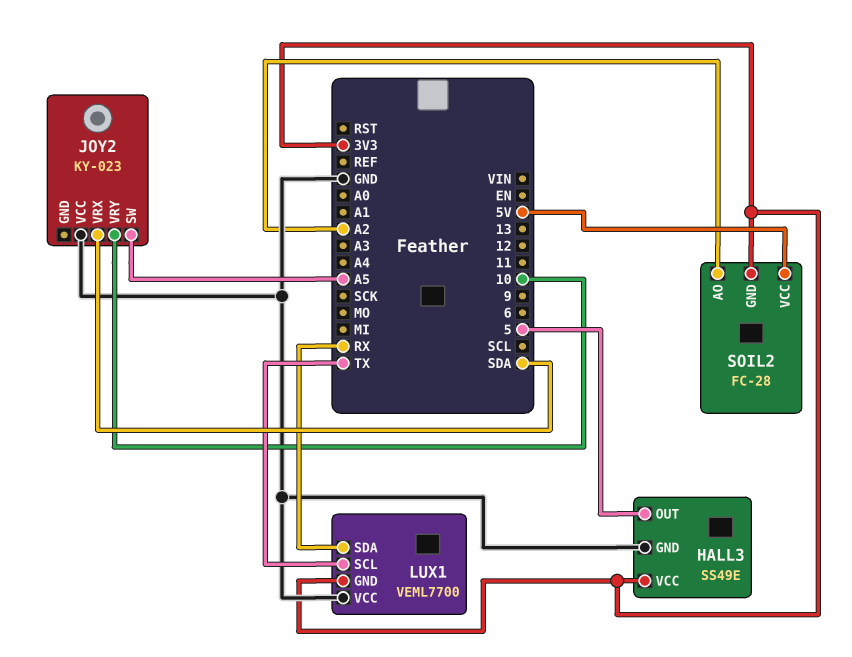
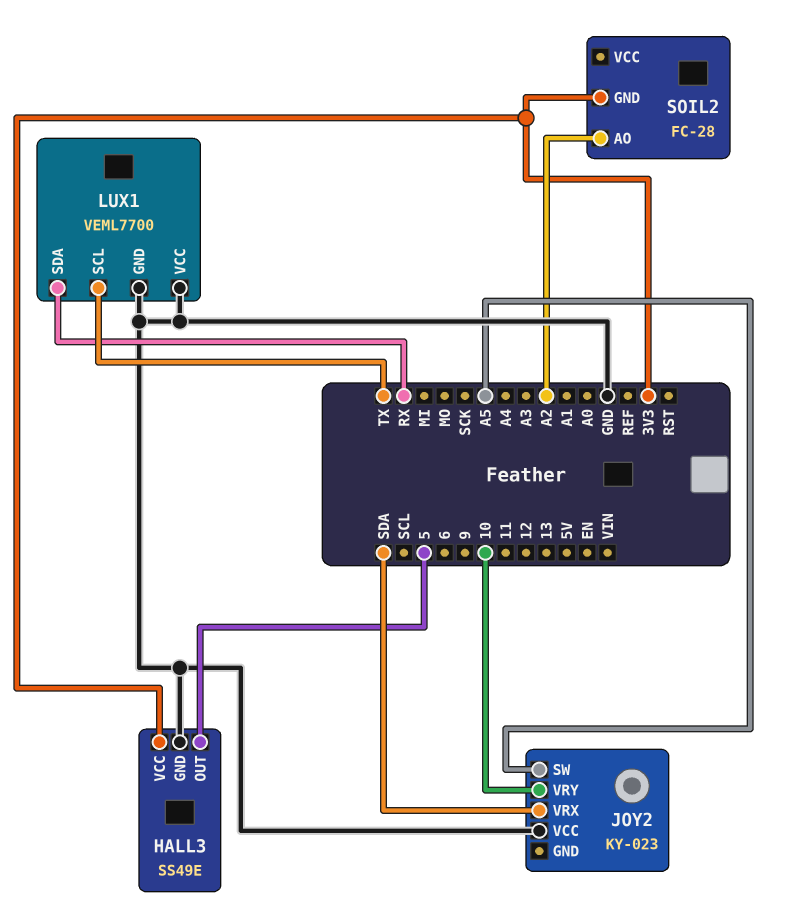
LUX1 pin GND: 3V3 -> GND
SOIL2 pin VCC: 5V -> none

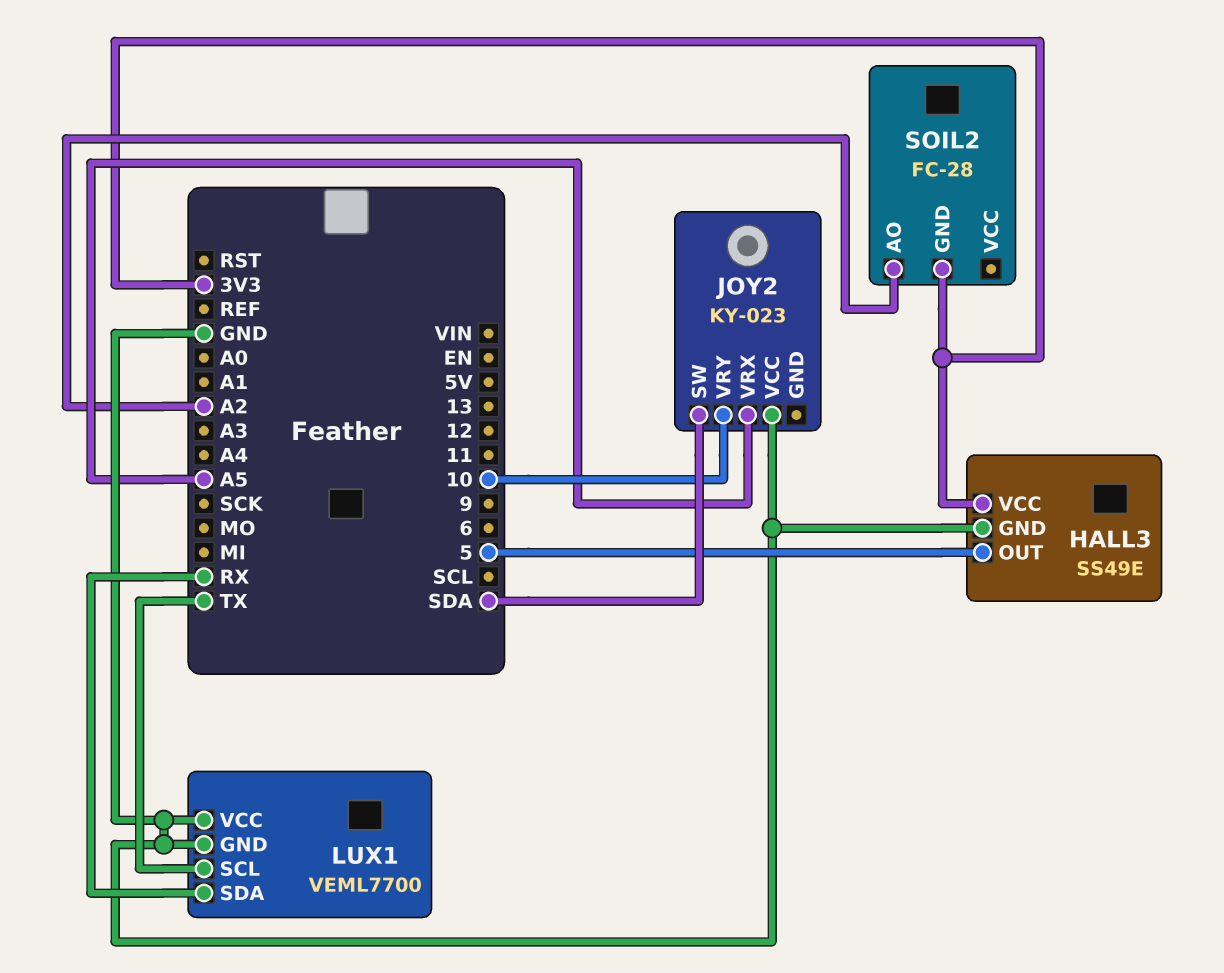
JOY2 pin SW: A5 -> SDA
JOY2 pin VRX: SDA -> A5

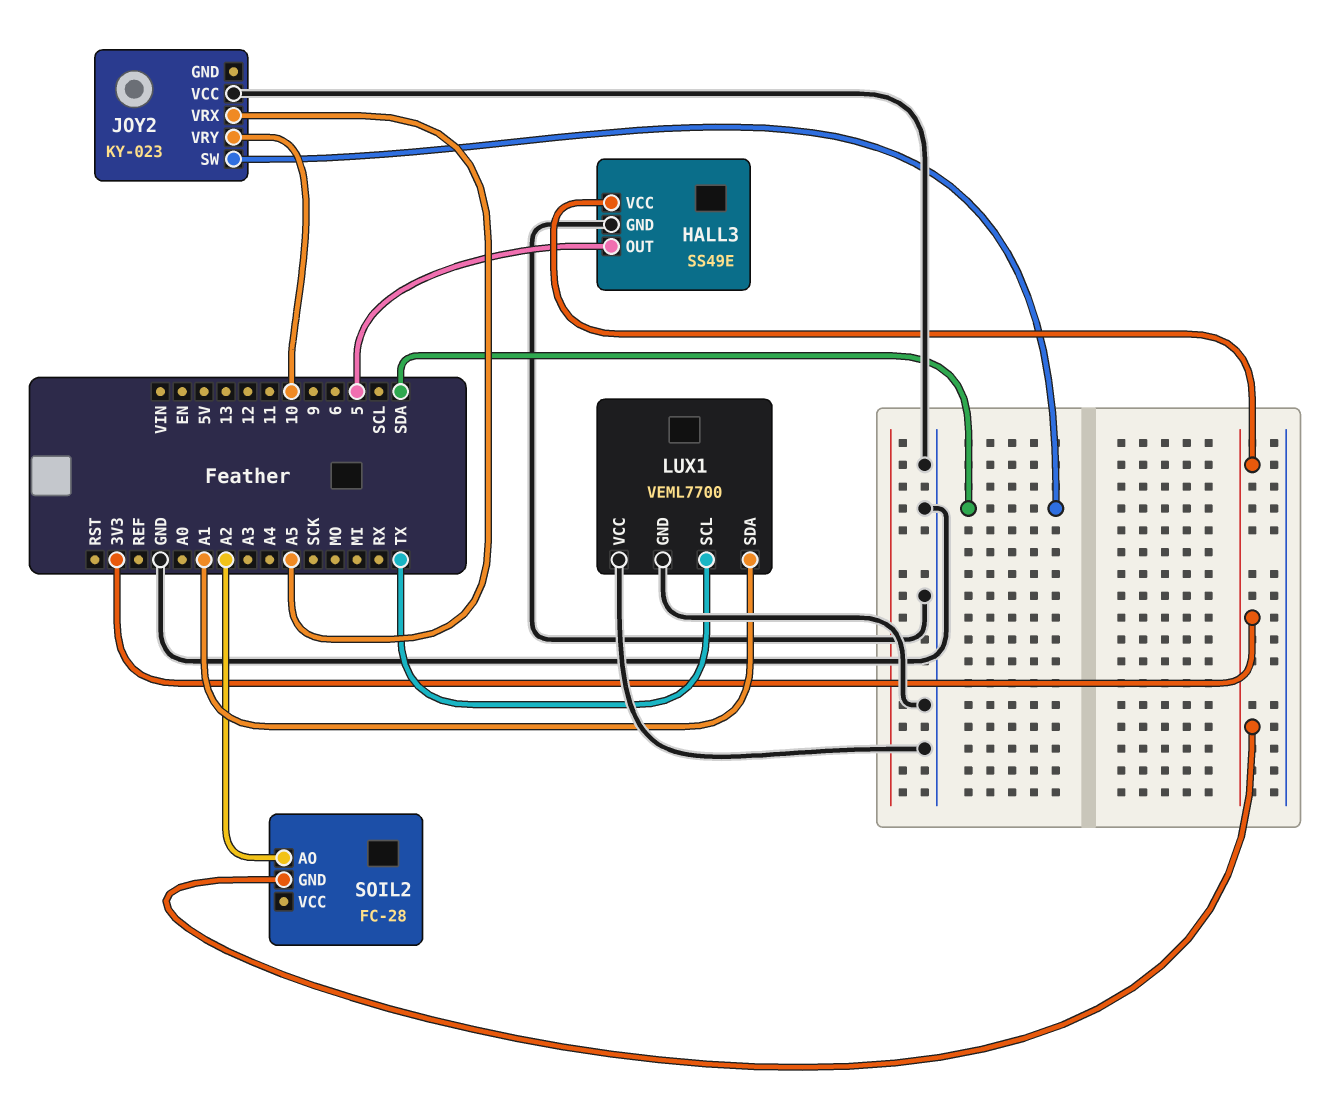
LUX1 pin SDA: RX -> A1

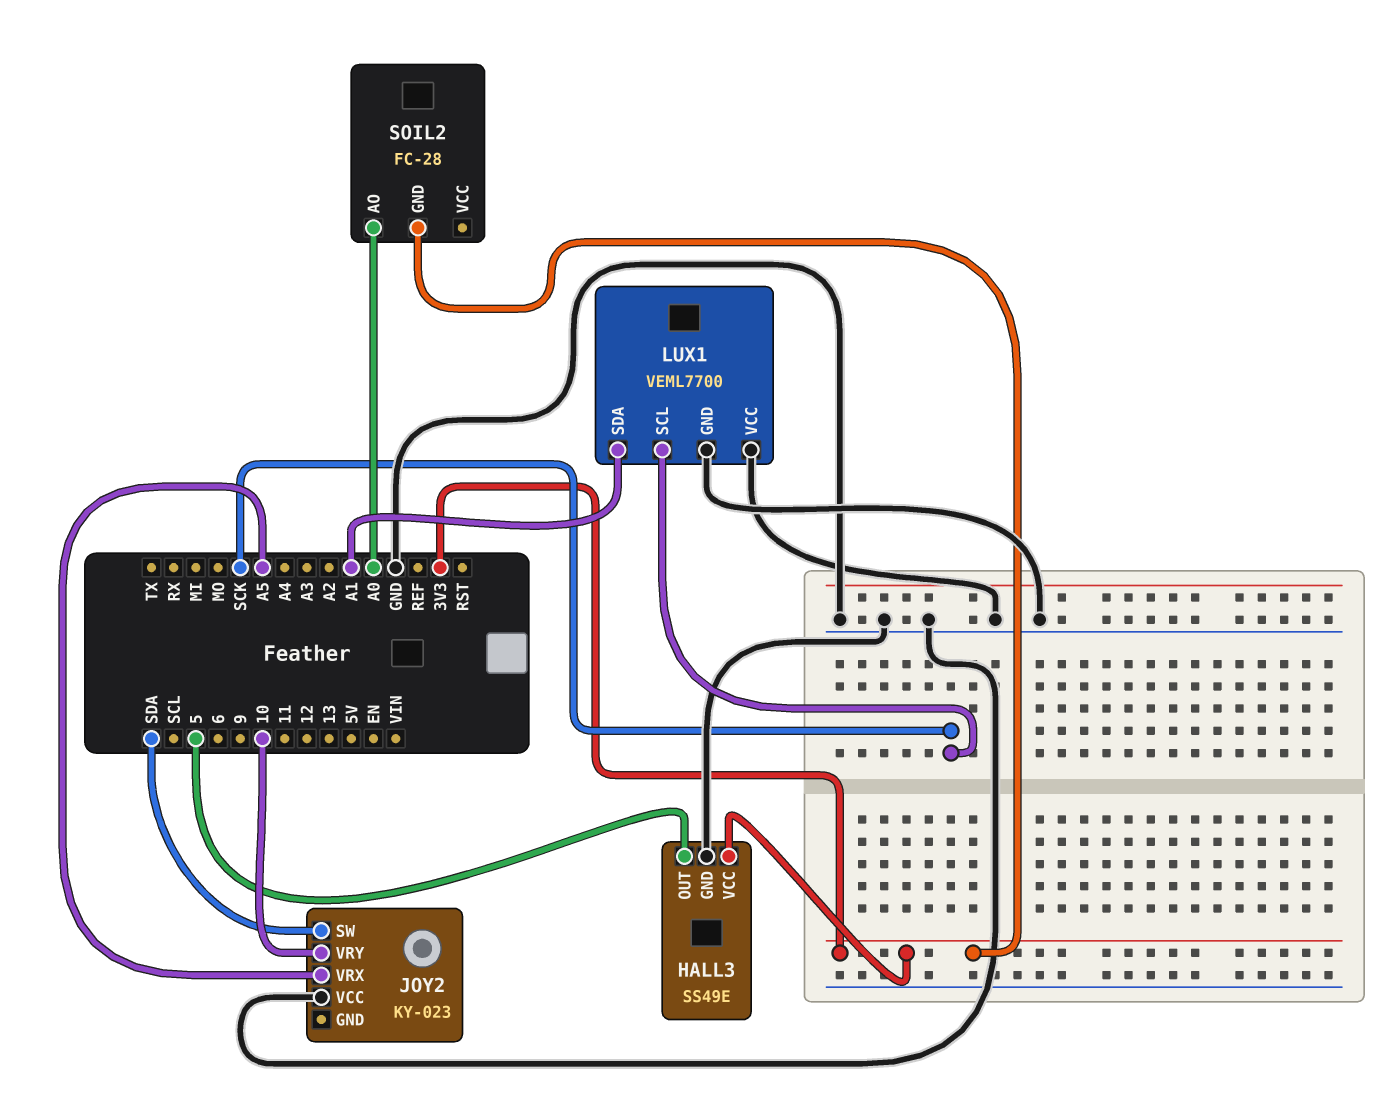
LUX1 pin SCL: TX -> SCK
SOIL2 pin AO: A2 -> A0

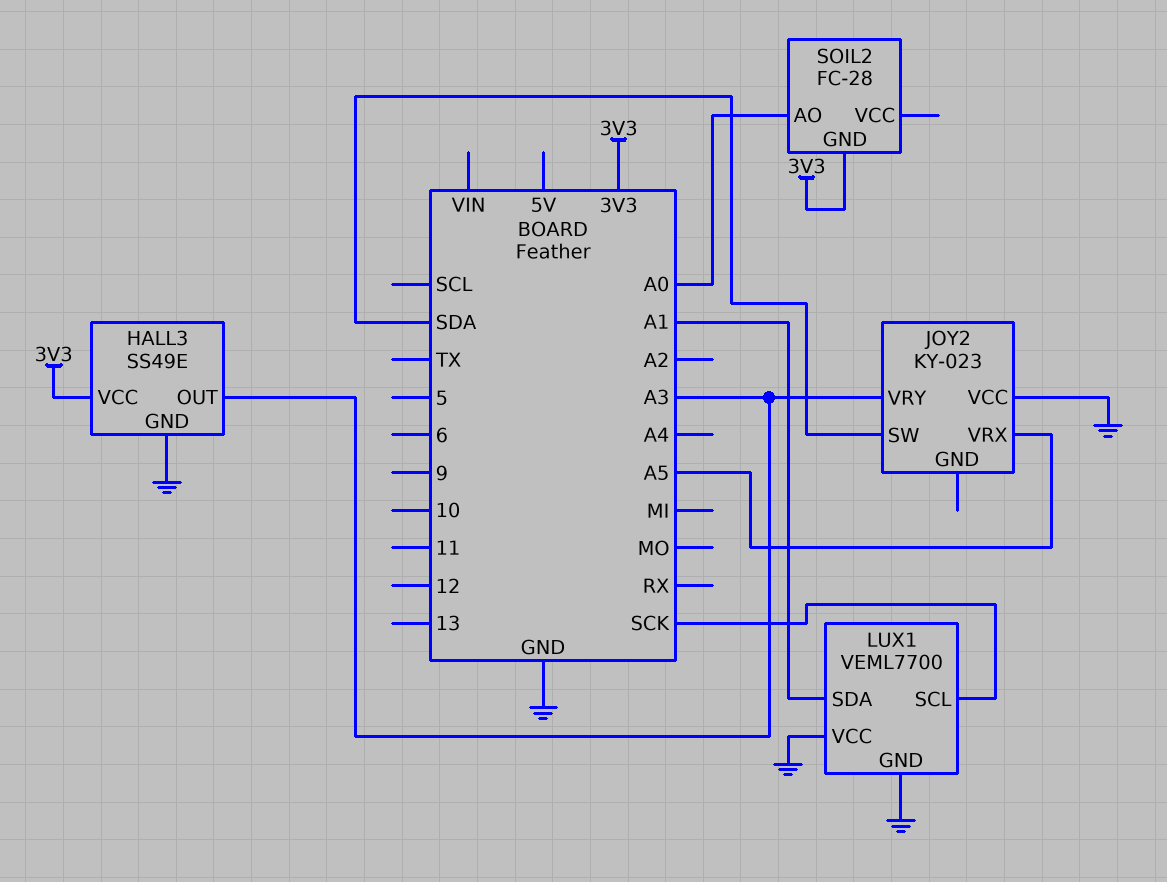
HALL3 pin OUT: 5 -> A3
JOY2 pin VRY: 10 -> A3

